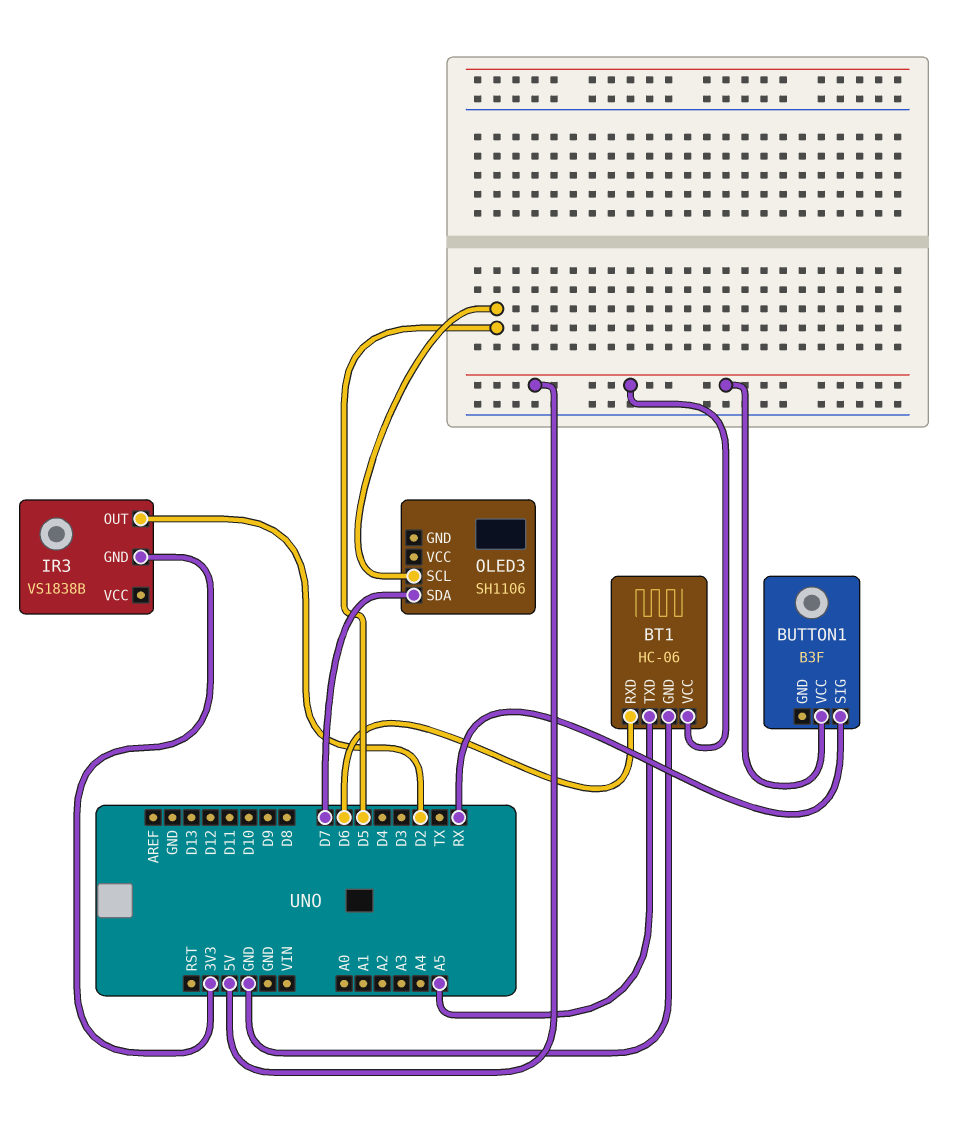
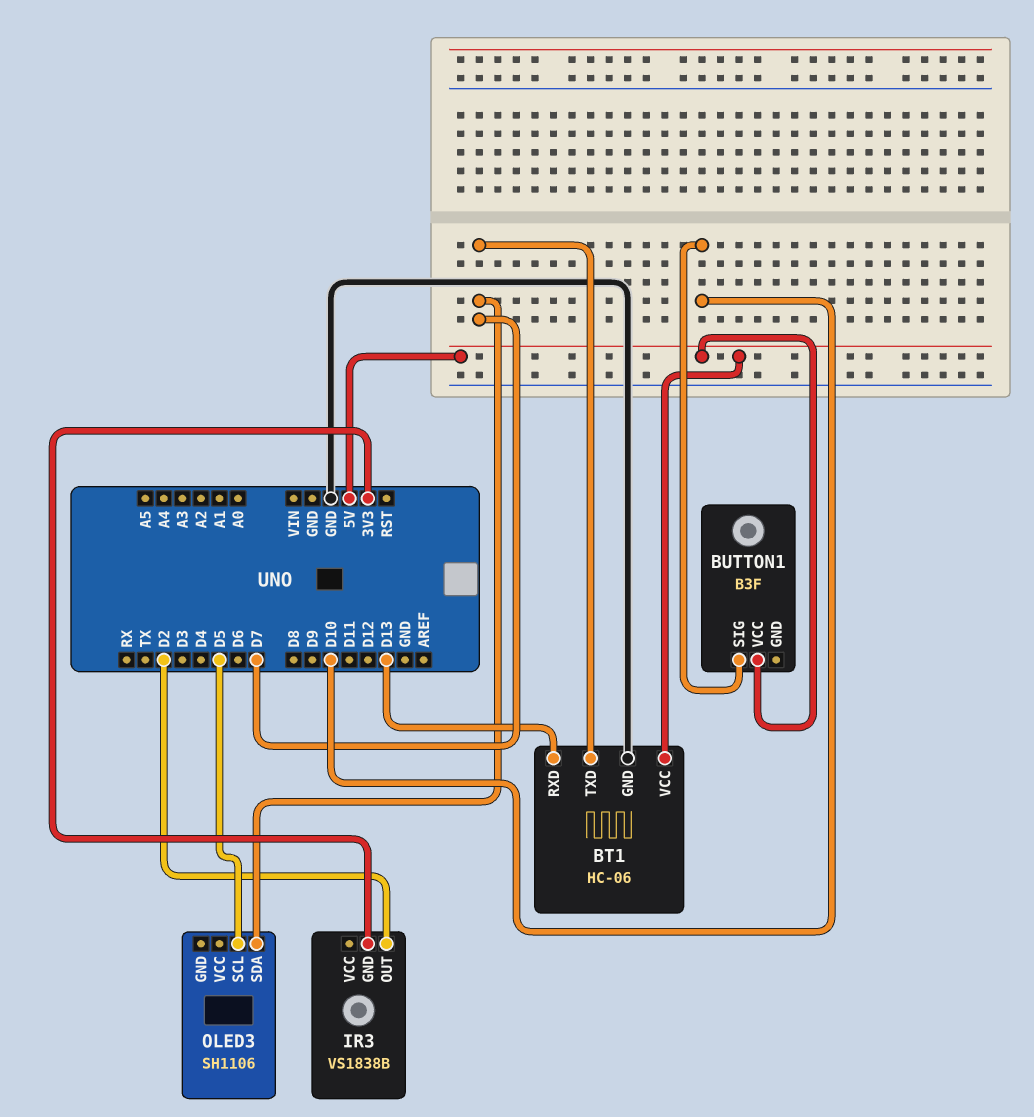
BT1 pin RXD: D6 -> D13
BT1 pin TXD: A5 -> D7
BUTTON1 pin SIG: RX -> D10

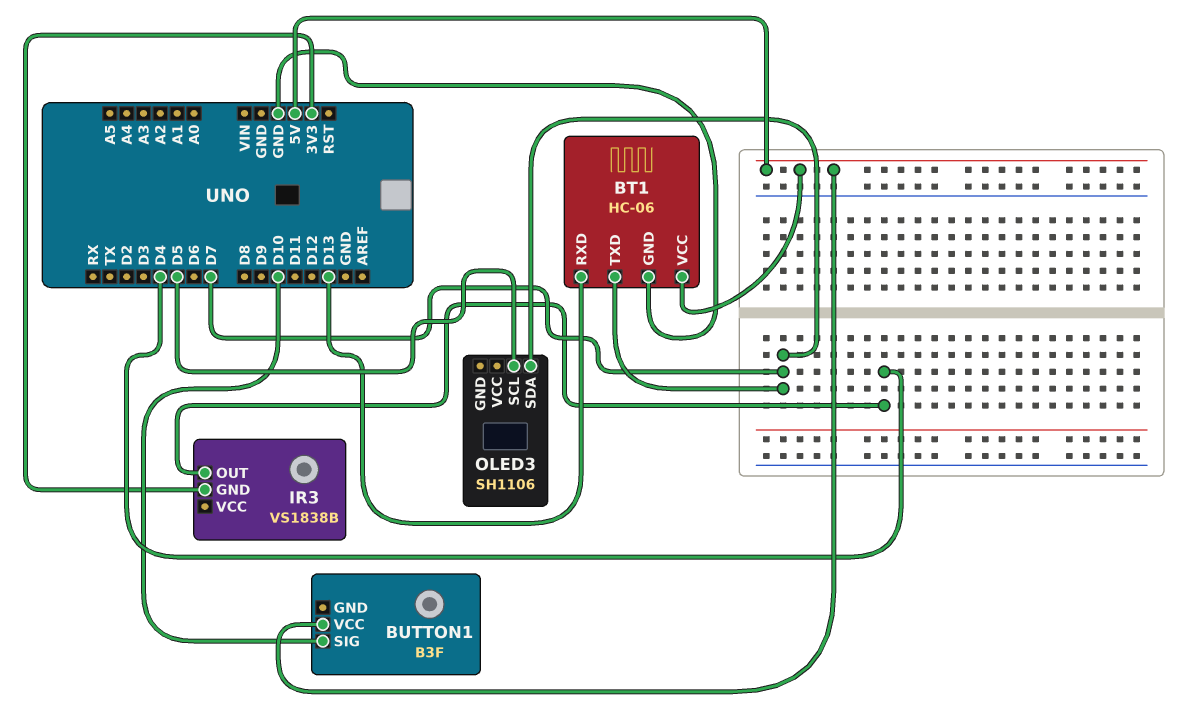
IR3 pin OUT: D2 -> D4

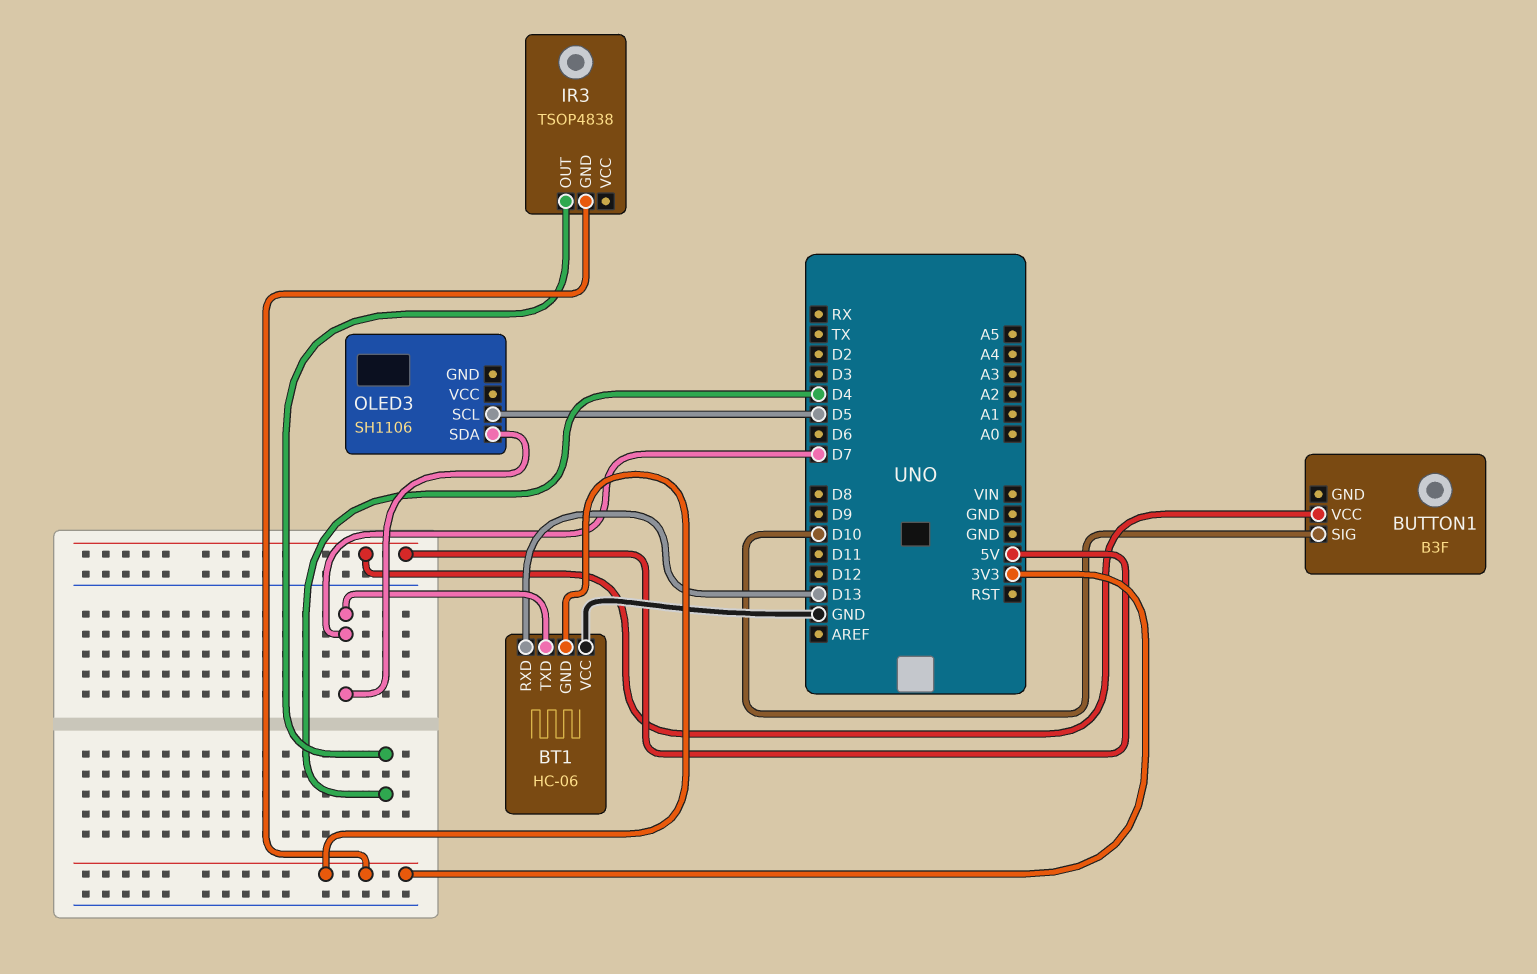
BT1 pin GND: GND -> 3V3
BT1 pin VCC: 5V -> GND
IR3: VS1838B -> TSOP4838

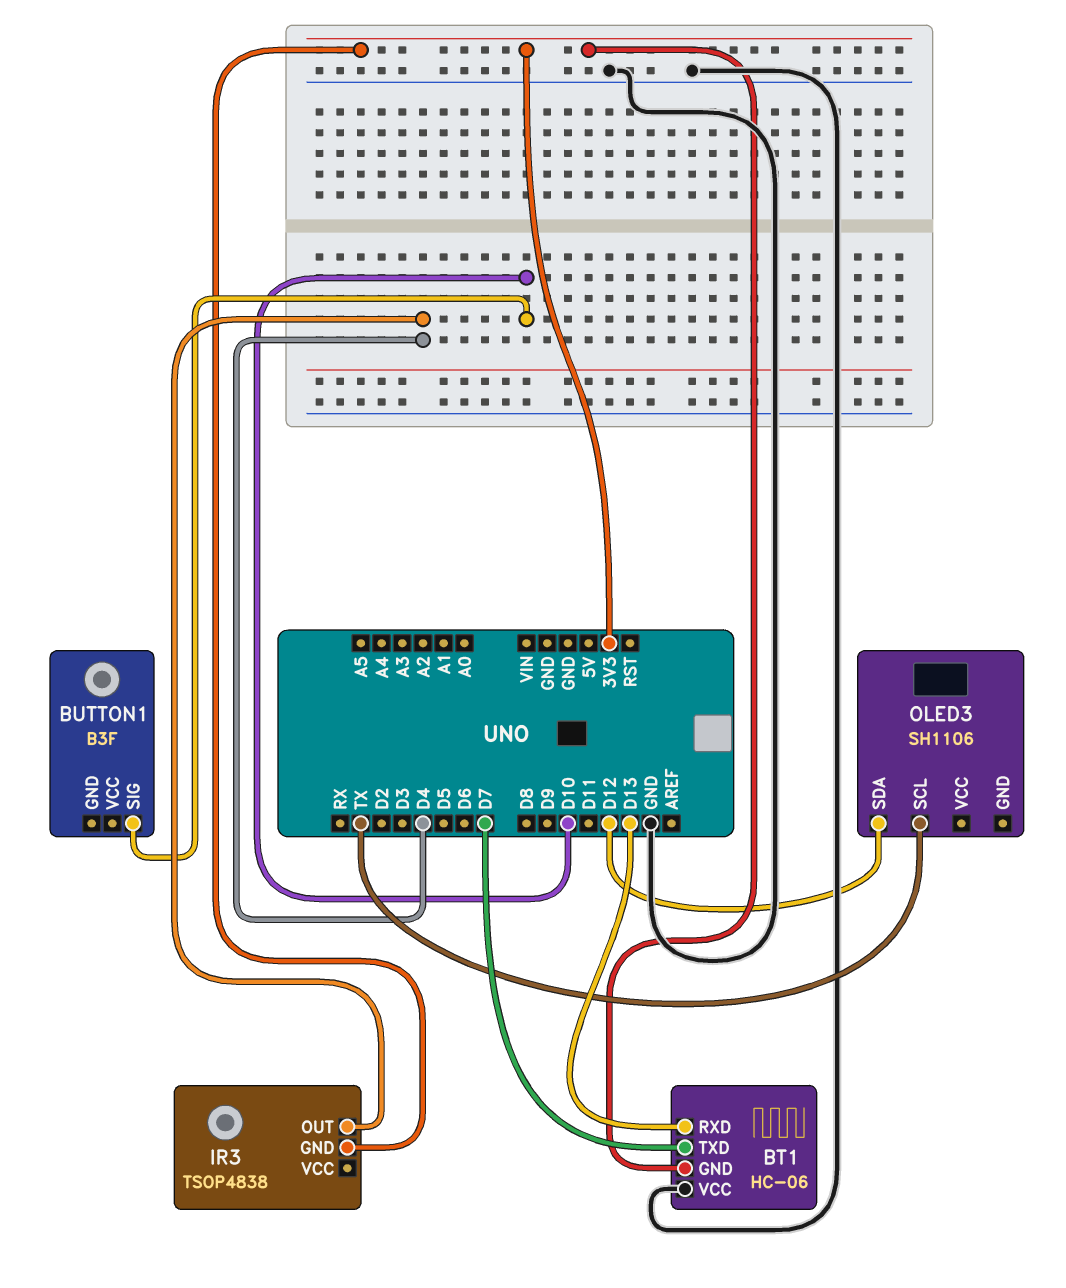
BUTTON1 pin VCC: 5V -> none
OLED3 pin SCL: D5 -> TX
OLED3 pin SDA: D7 -> D12

